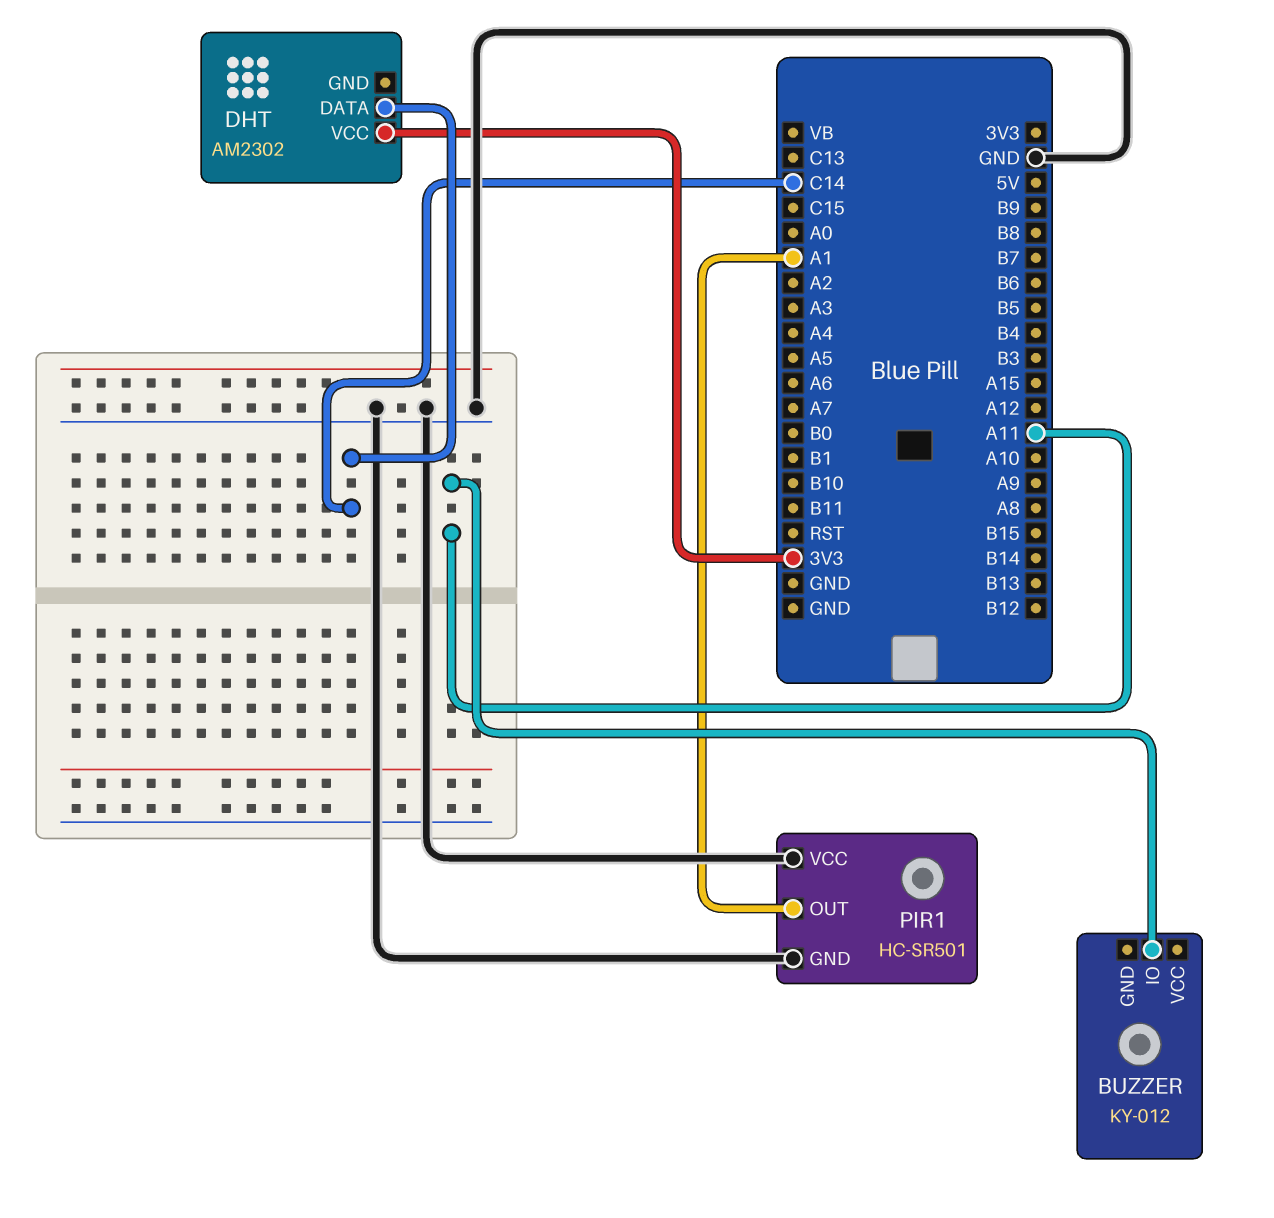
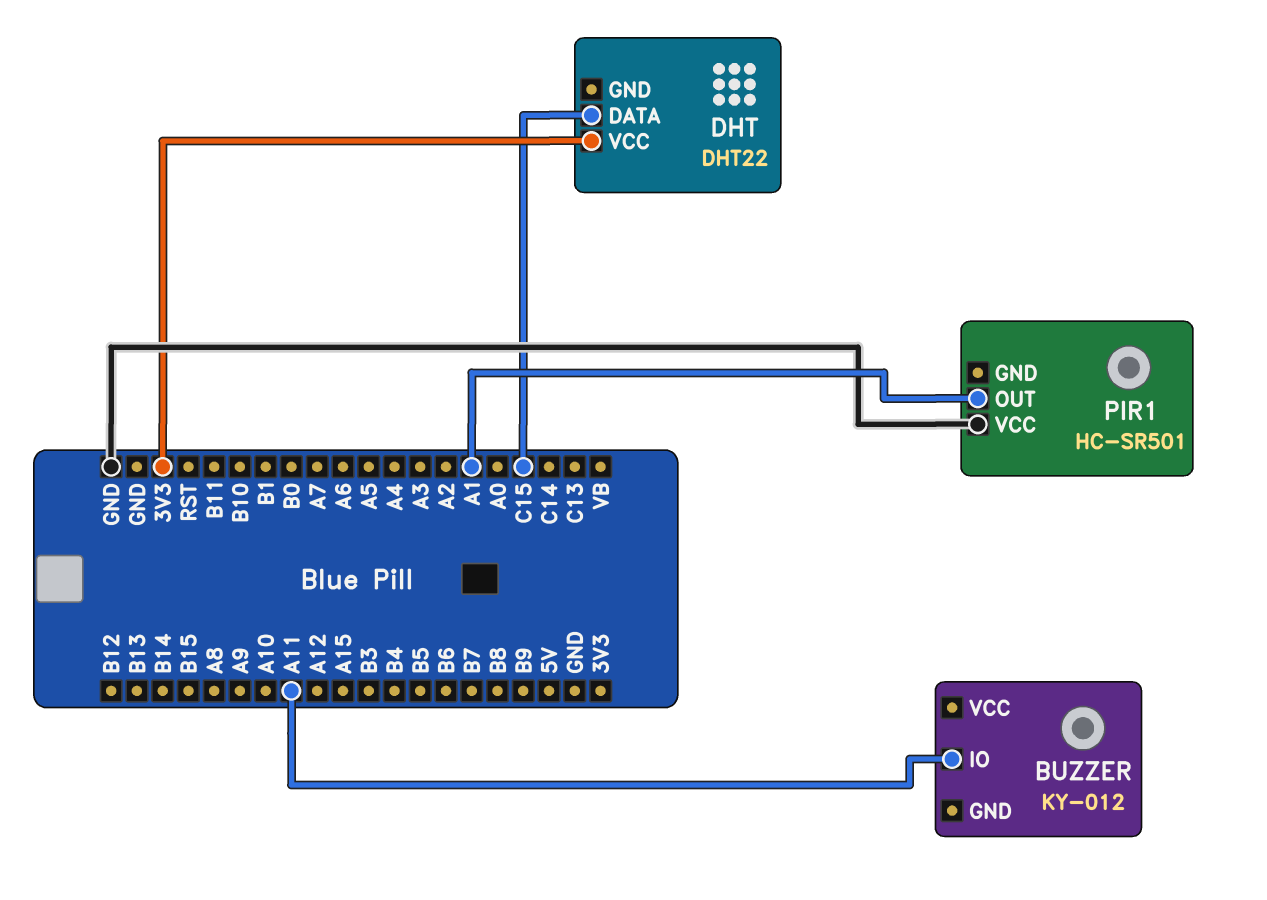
DHT: AM2302 -> DHT22
DHT pin DATA: C14 -> C15
PIR1 pin GND: GND -> none

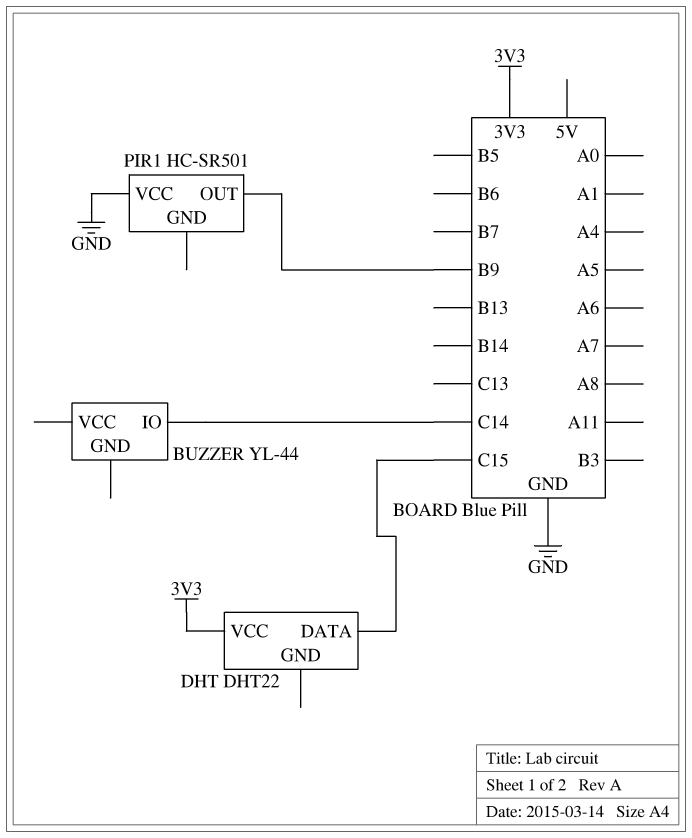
BUZZER: KY-012 -> YL-44
BUZZER pin IO: A11 -> C14
PIR1 pin OUT: A1 -> B9

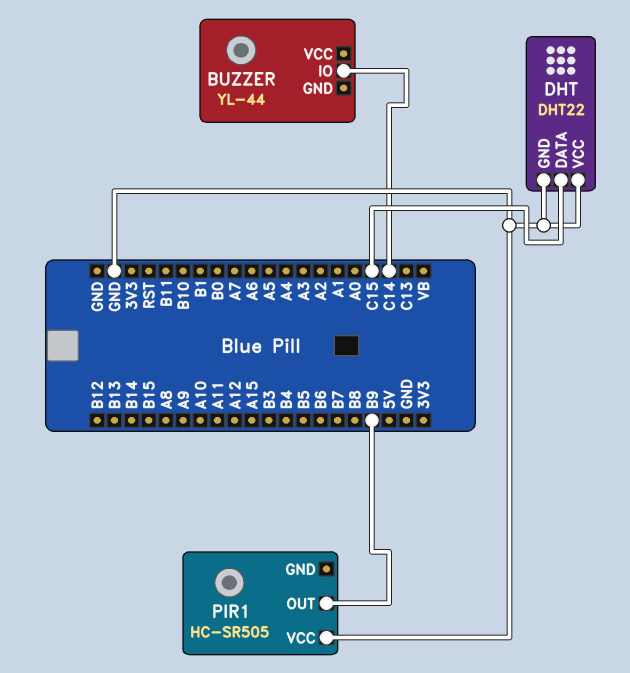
DHT pin GND: none -> GND
DHT pin VCC: 3V3 -> GND
PIR1: HC-SR501 -> HC-SR505

